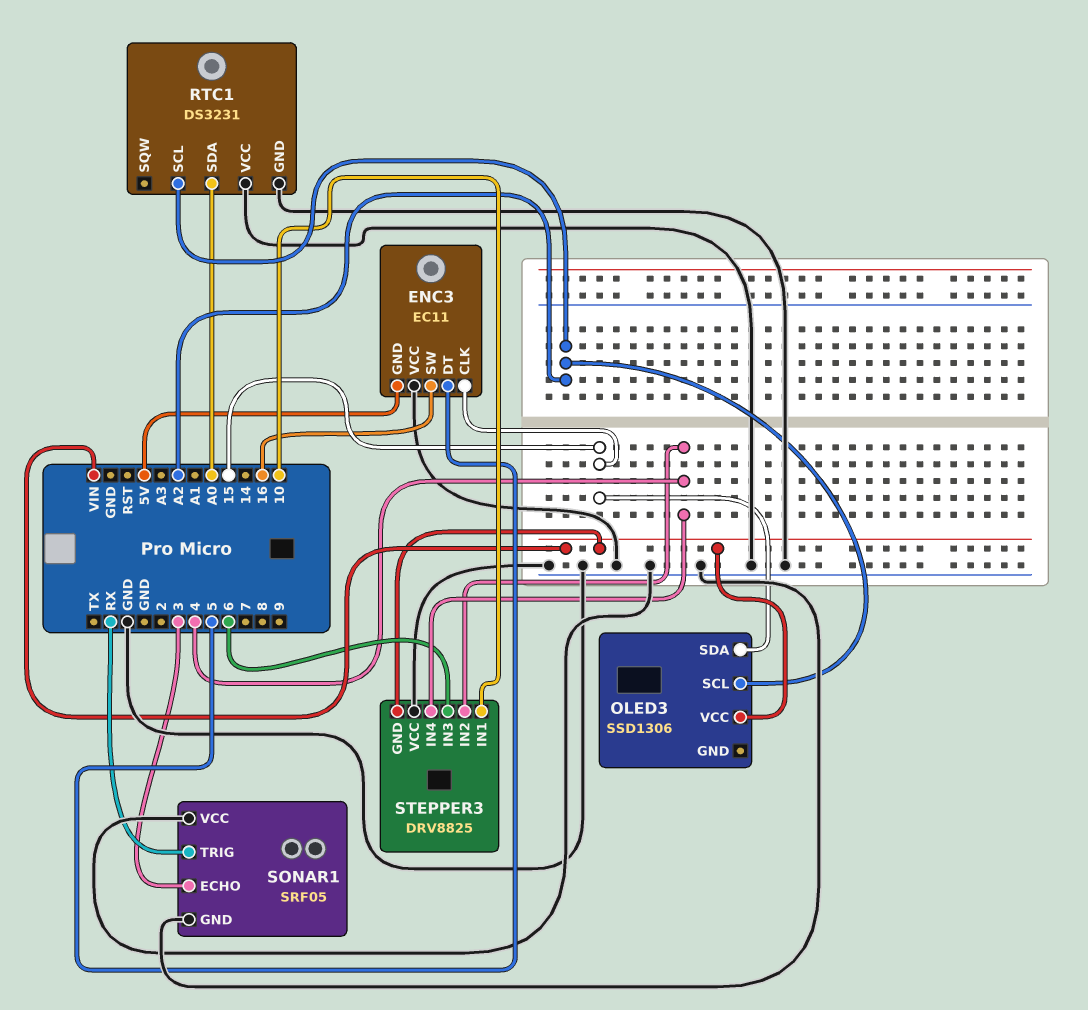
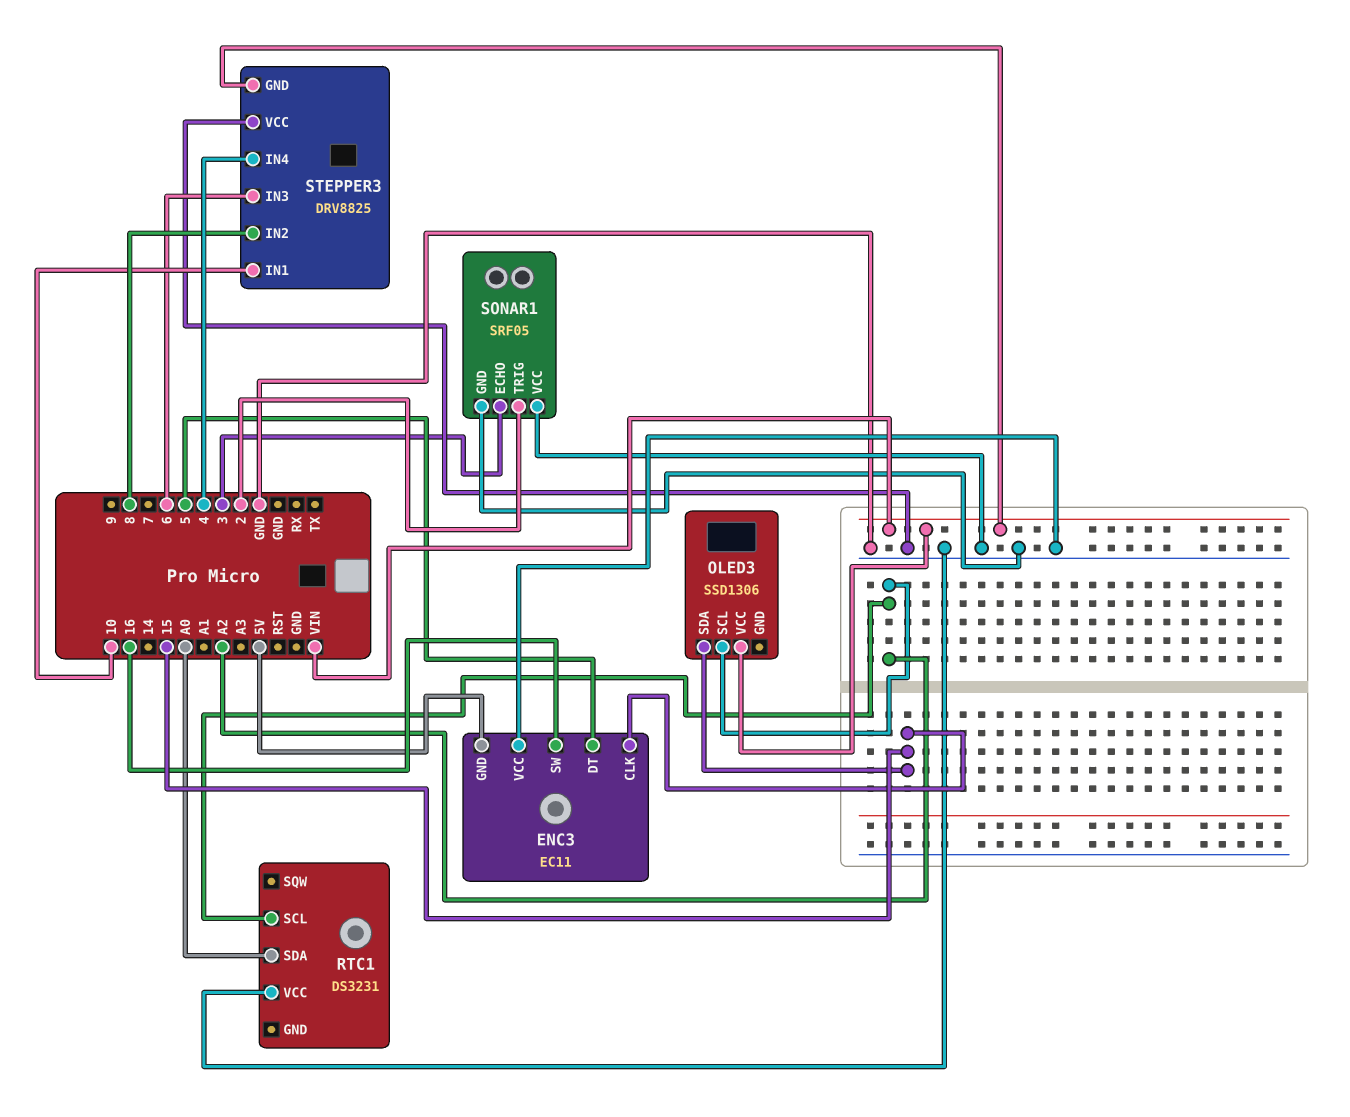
RTC1 pin GND: GND -> none
SONAR1 pin TRIG: RX -> 2
STEPPER3 pin IN2: 4 -> 8

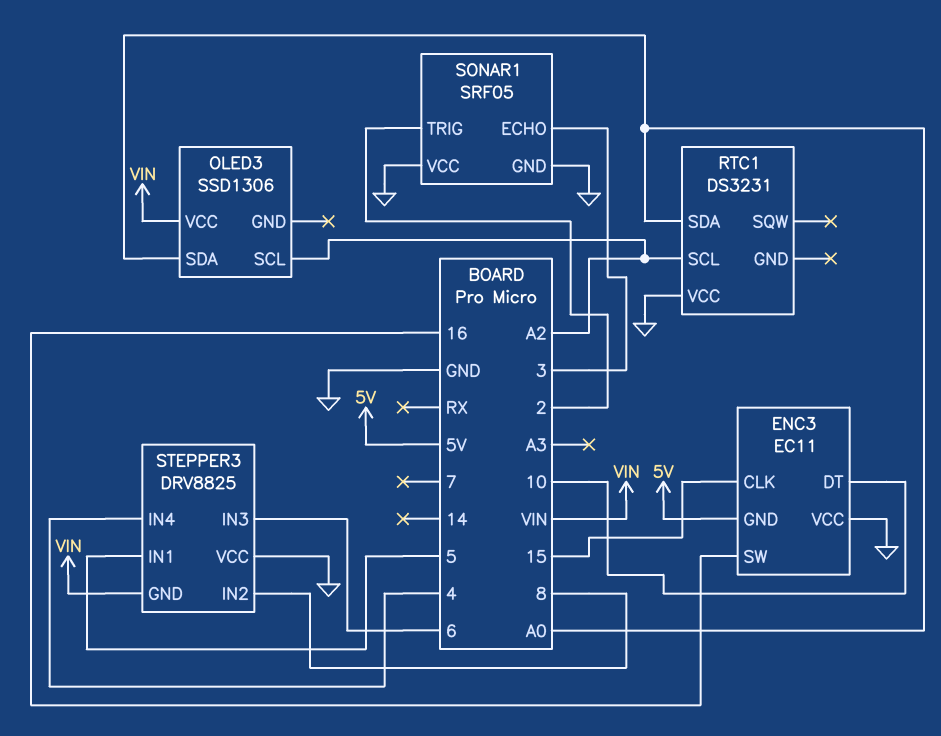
ENC3 pin DT: 5 -> 10
OLED3 pin SDA: 15 -> A0
STEPPER3 pin IN1: 10 -> 5

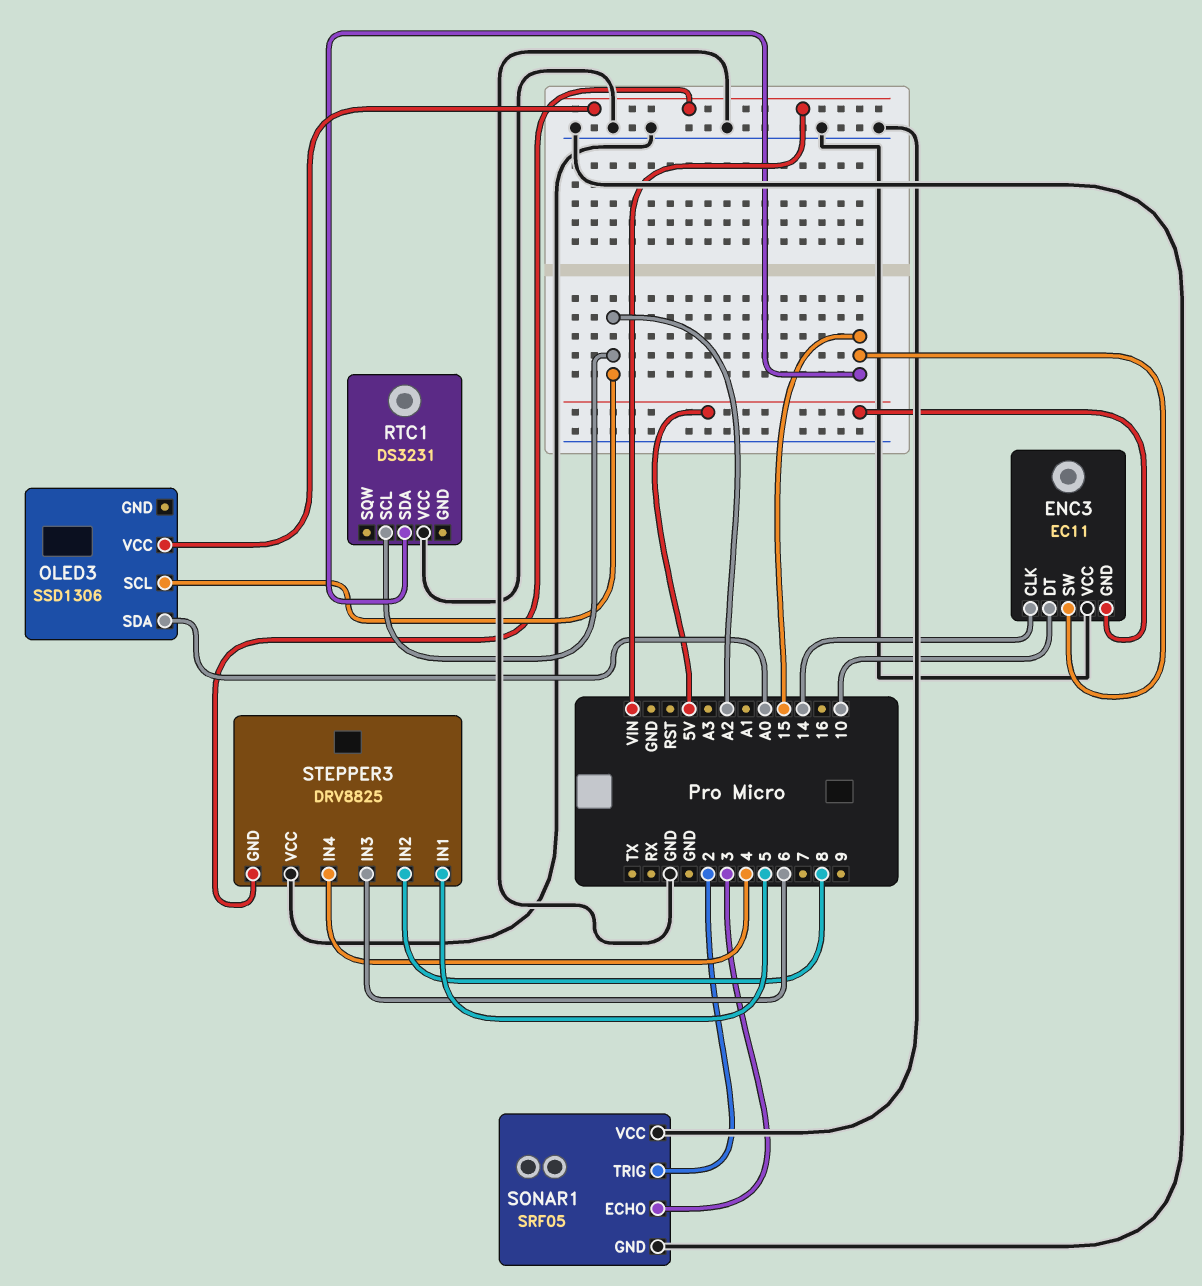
ENC3 pin CLK: 15 -> 14
ENC3 pin SW: 16 -> 15
RTC1 pin SDA: A0 -> 15

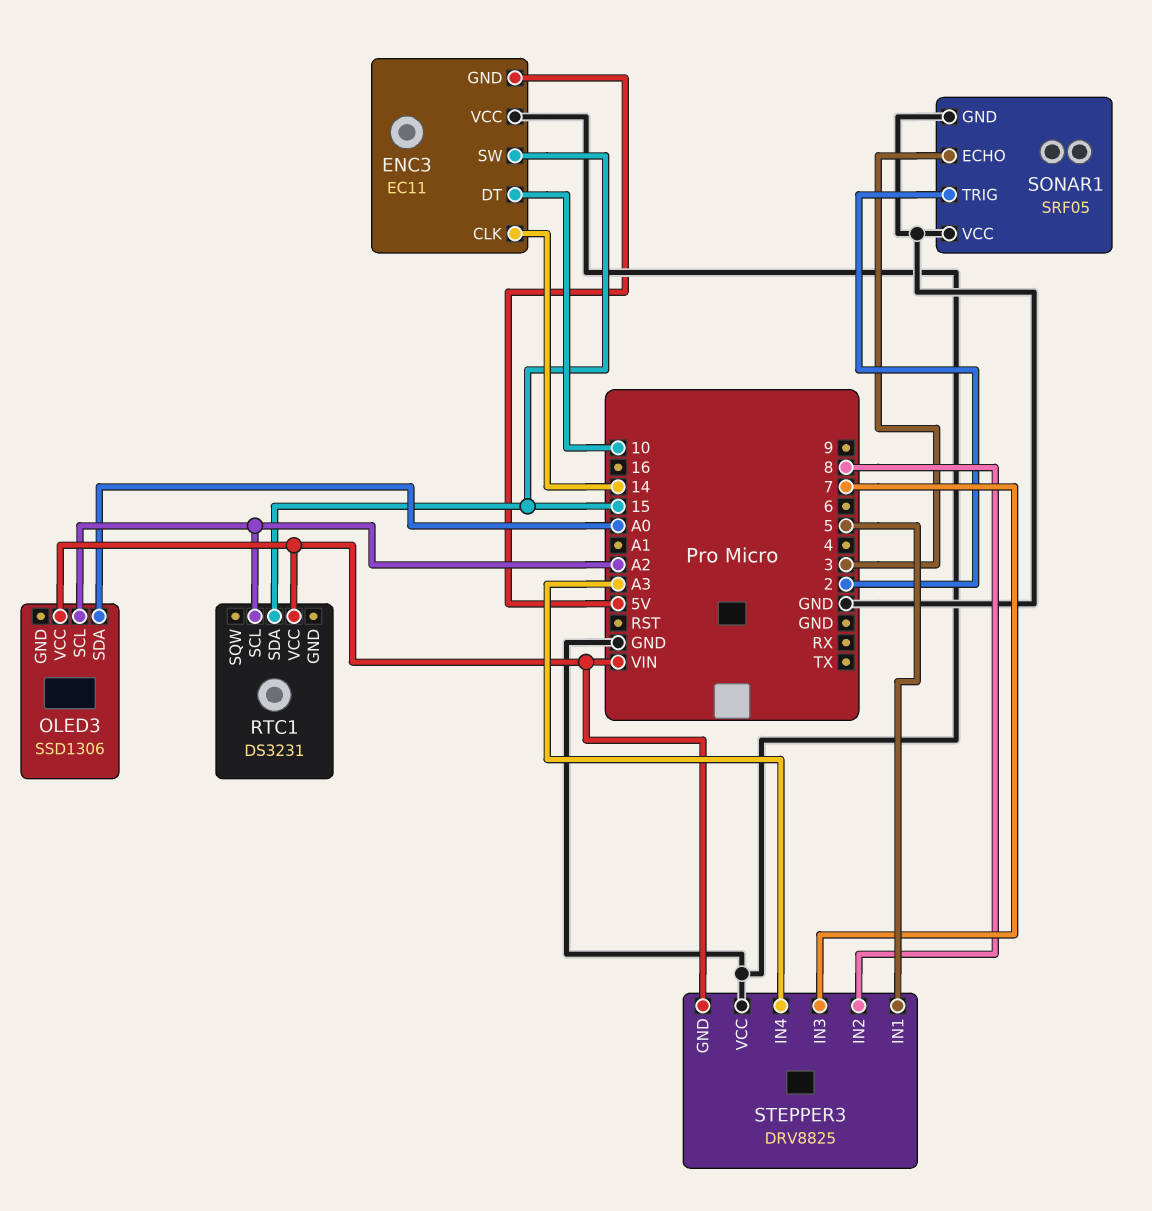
RTC1 pin VCC: GND -> VIN
STEPPER3 pin IN3: 6 -> 7
STEPPER3 pin IN4: 4 -> A3

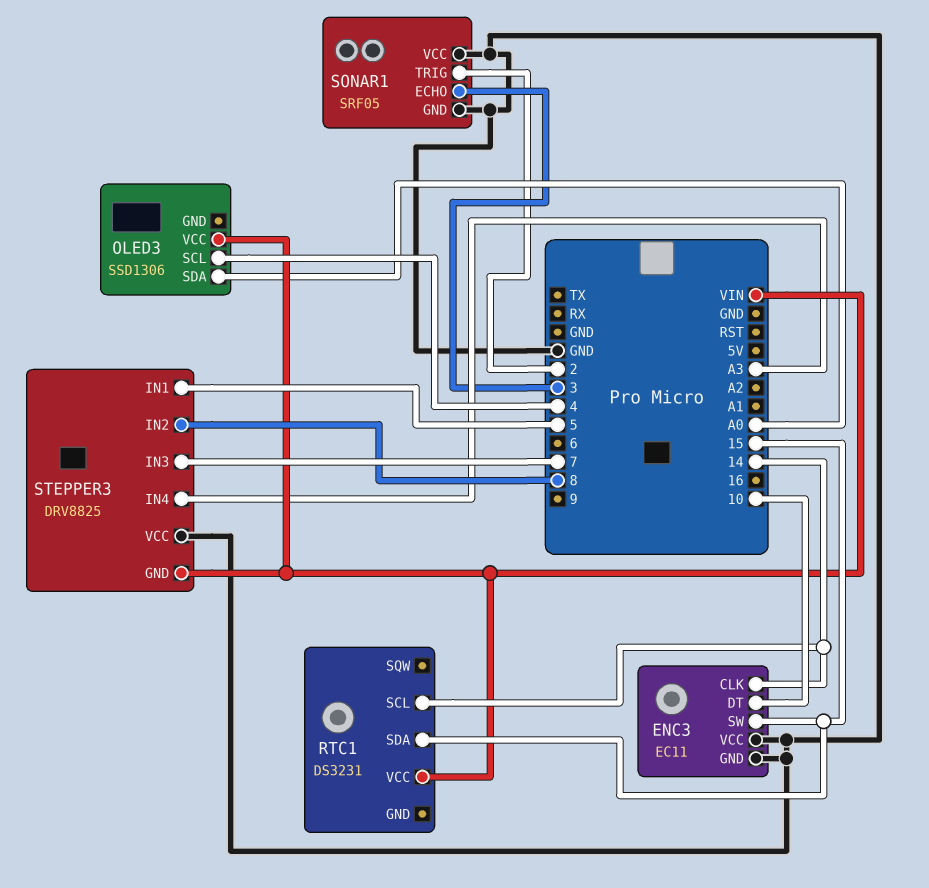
ENC3 pin GND: 5V -> GND
OLED3 pin SCL: A2 -> 4
RTC1 pin SCL: A2 -> 14

